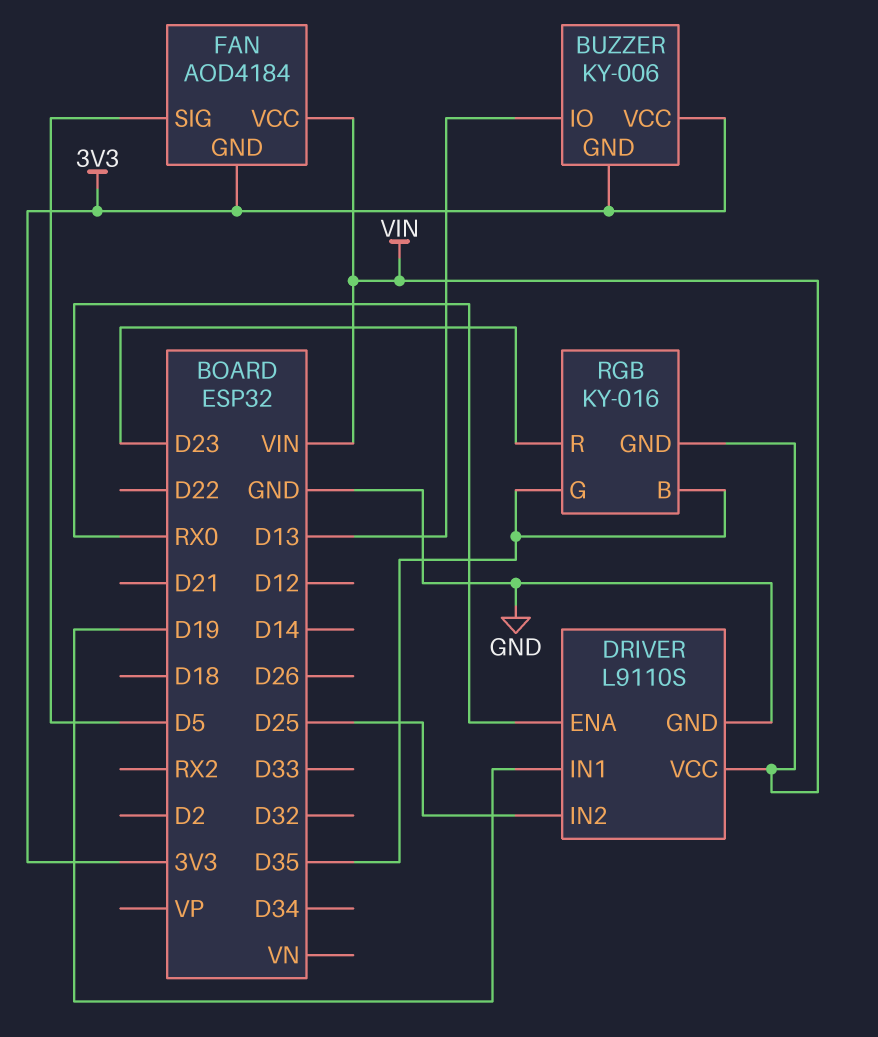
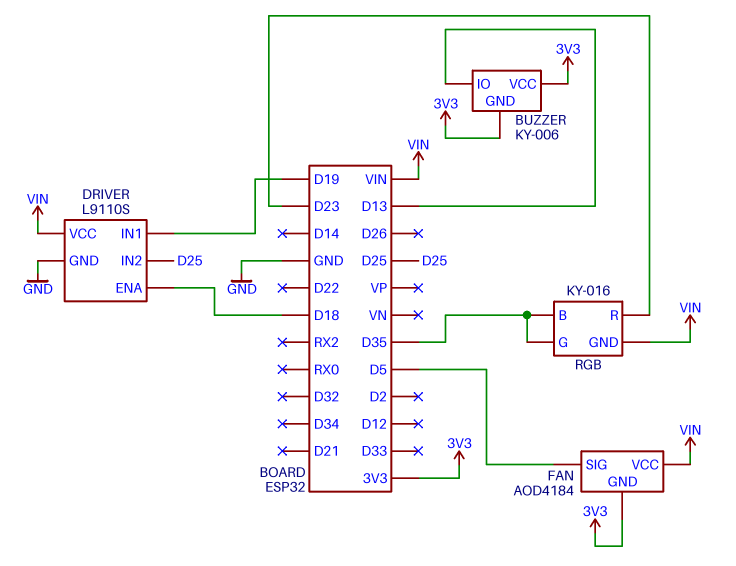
DRIVER pin ENA: RX0 -> D18

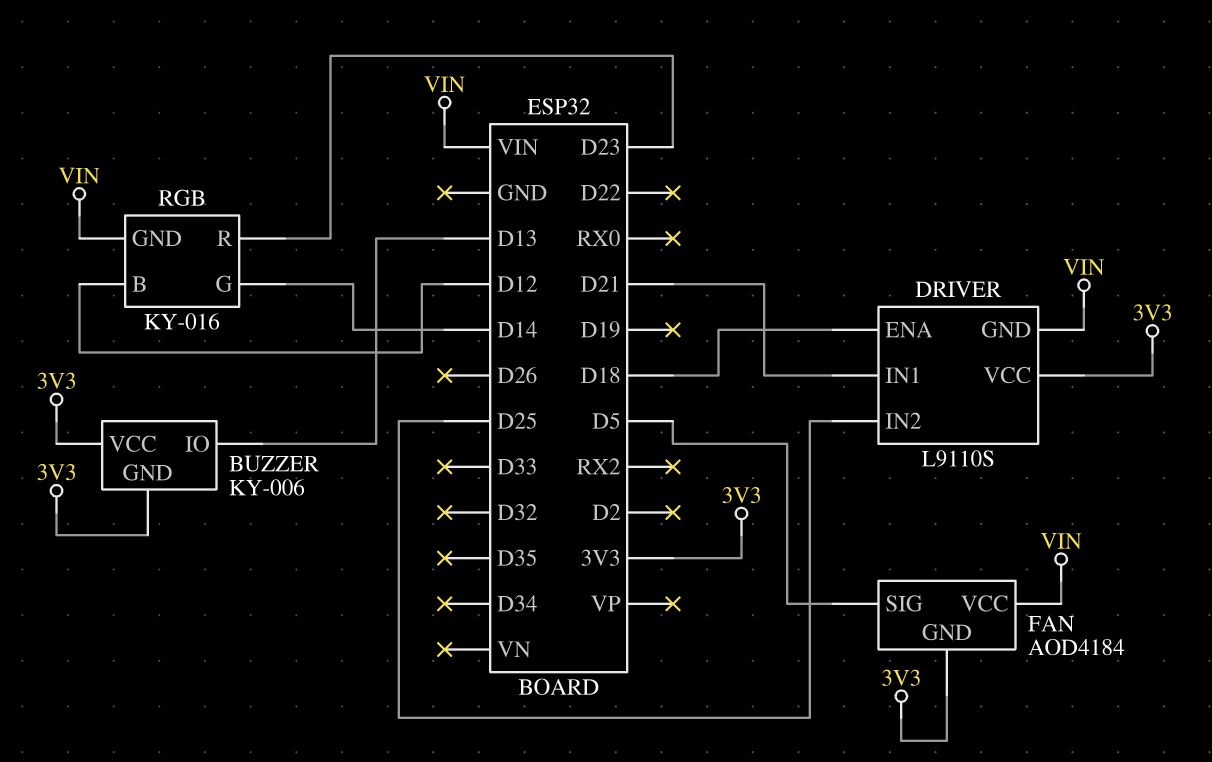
DRIVER pin GND: GND -> VIN
DRIVER pin IN1: D19 -> D21
DRIVER pin VCC: VIN -> 3V3
RGB pin B: D35 -> D12
RGB pin G: D35 -> D14

